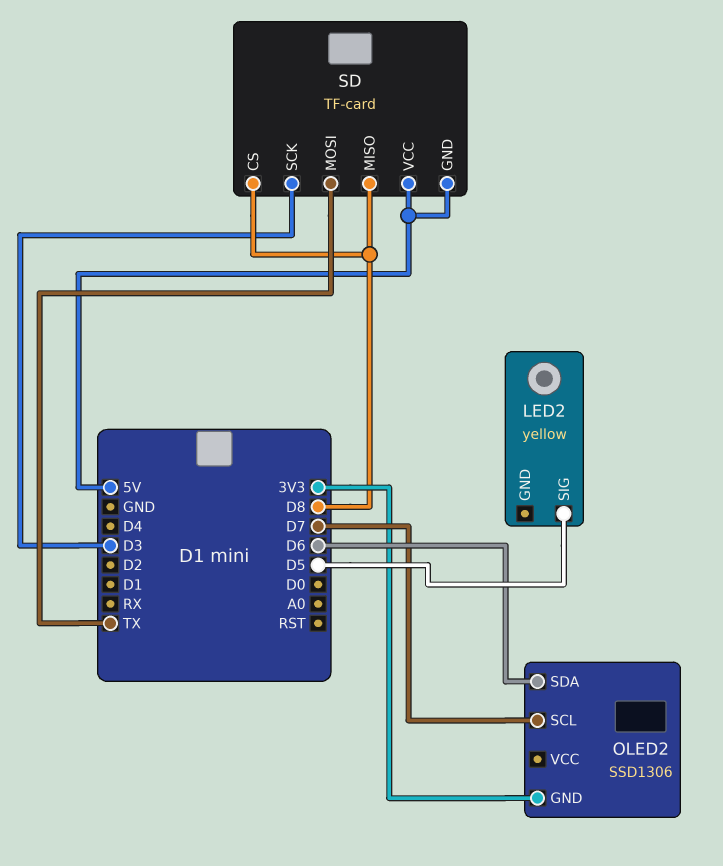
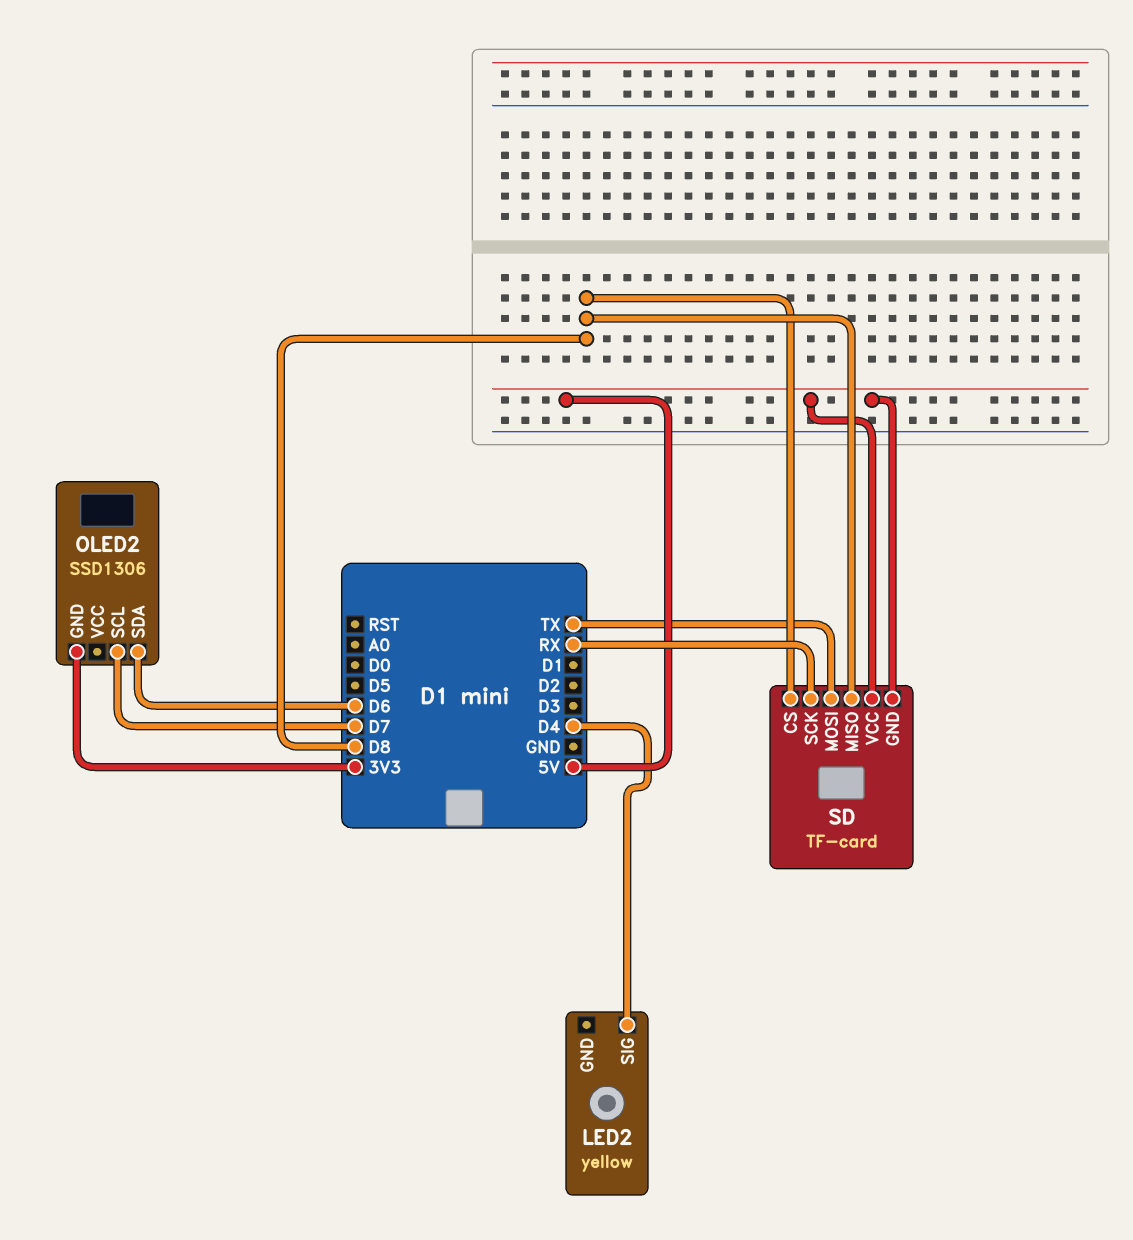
LED2 pin SIG: D5 -> D4
SD pin SCK: D3 -> RX

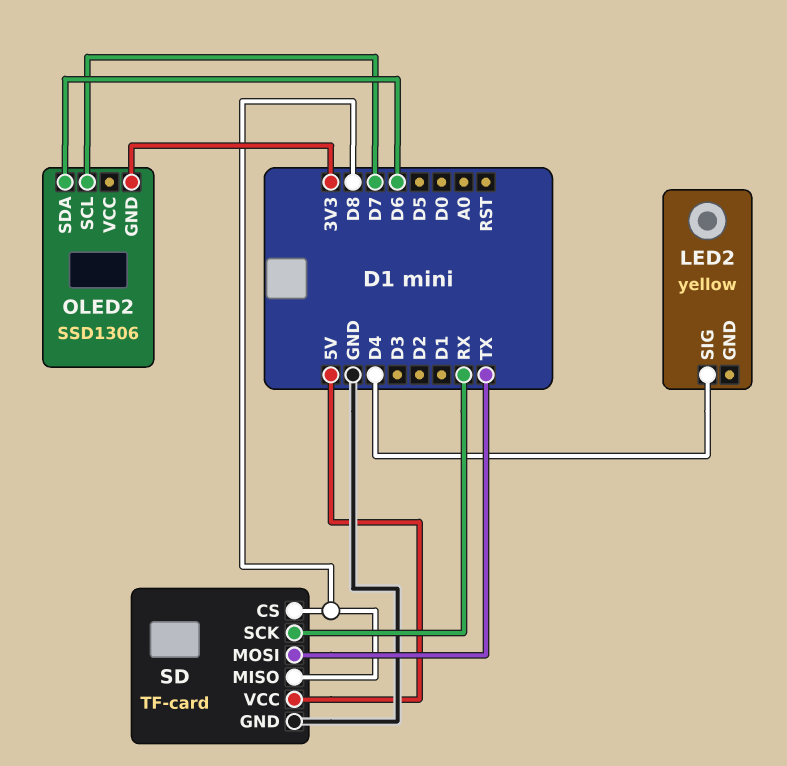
SD pin GND: 5V -> GND

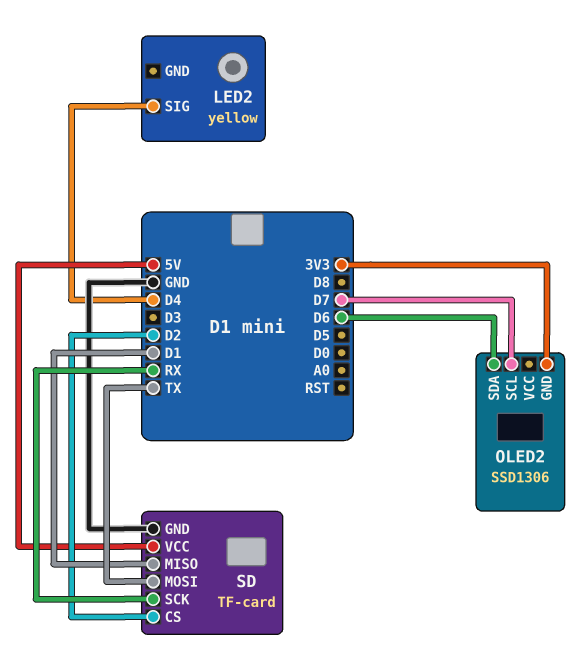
SD pin CS: D8 -> D2
SD pin MISO: D8 -> D1

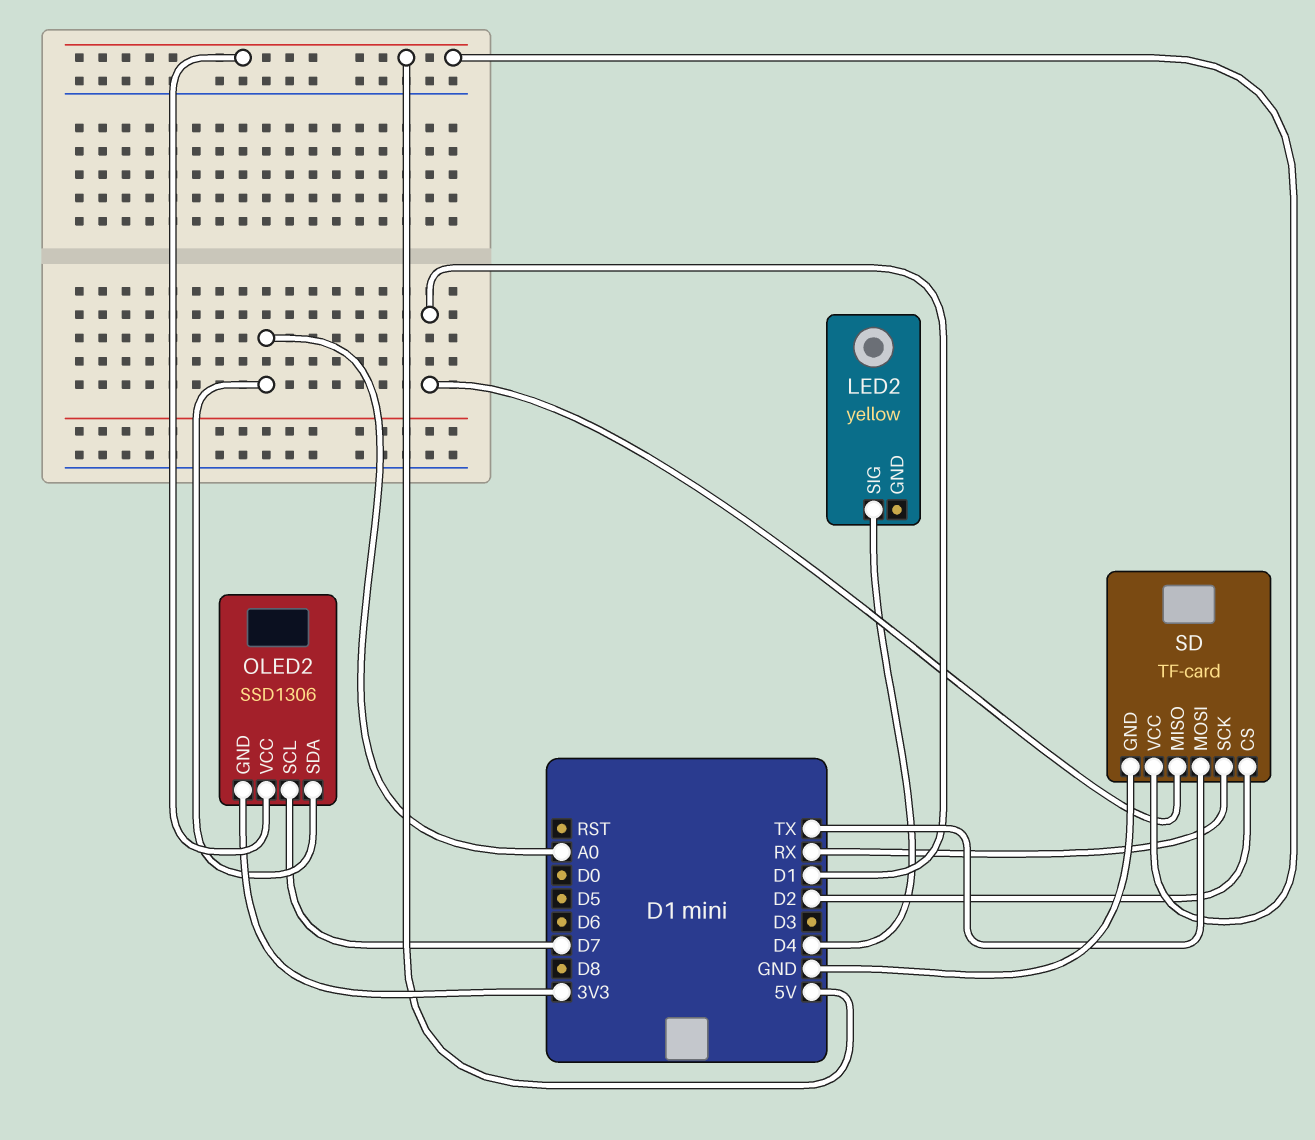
OLED2 pin SDA: D6 -> A0
OLED2 pin VCC: none -> 5V

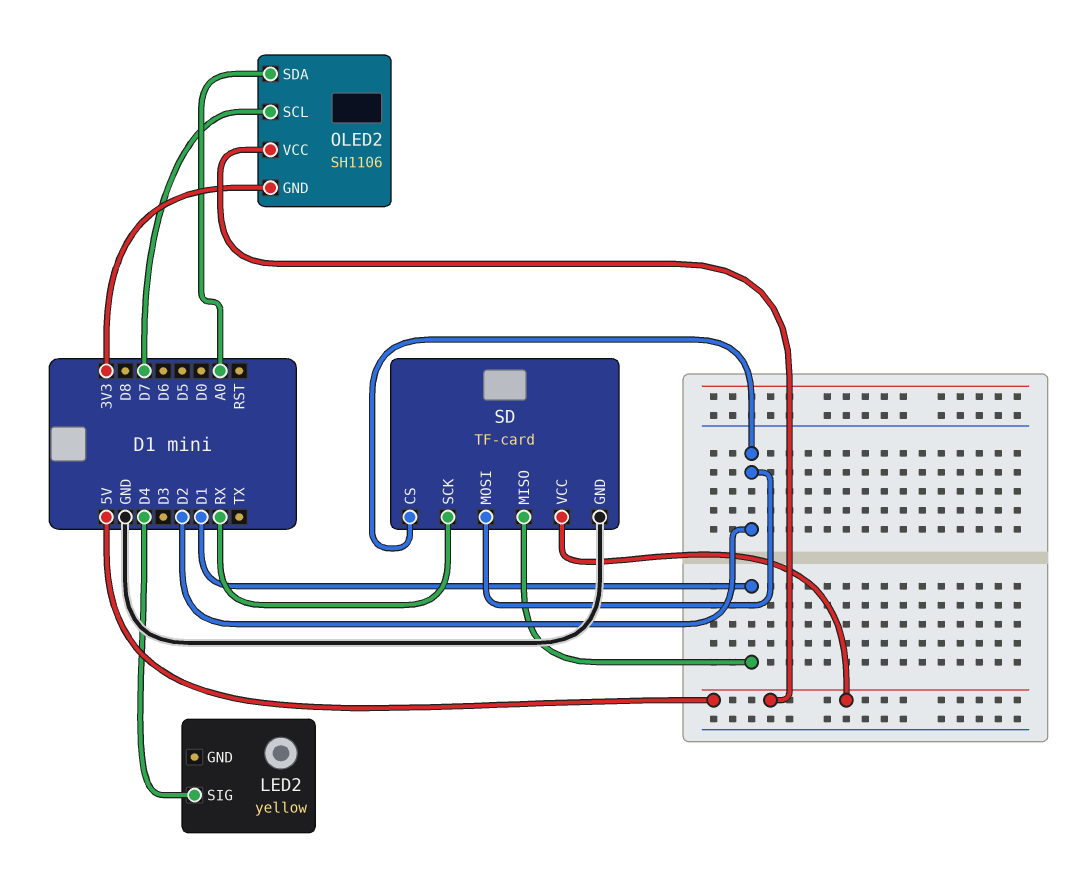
OLED2: SSD1306 -> SH1106
SD pin MOSI: TX -> D2

